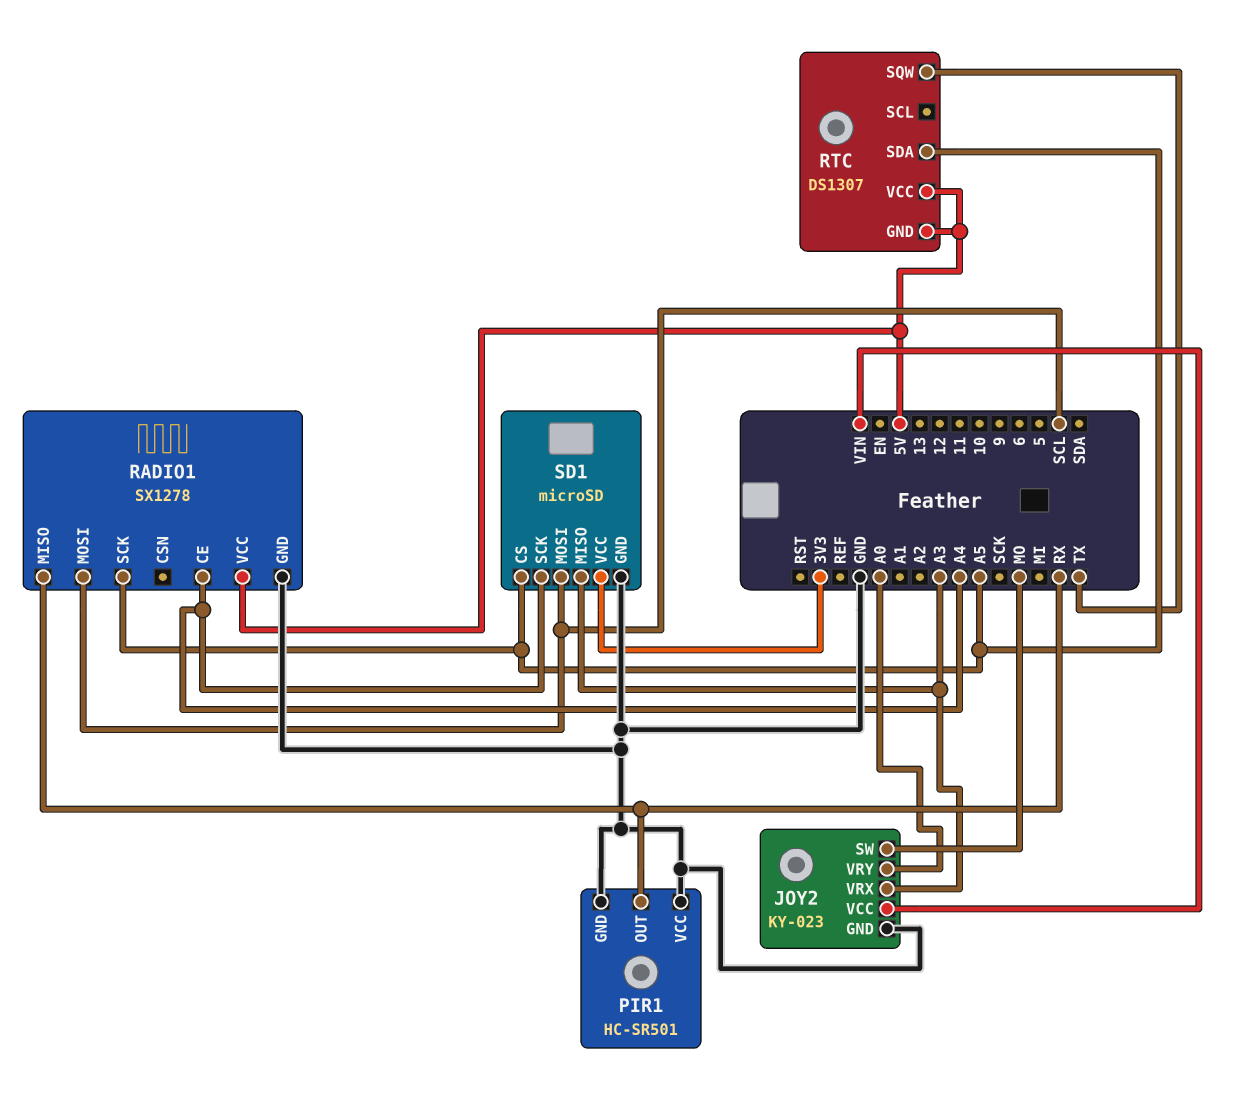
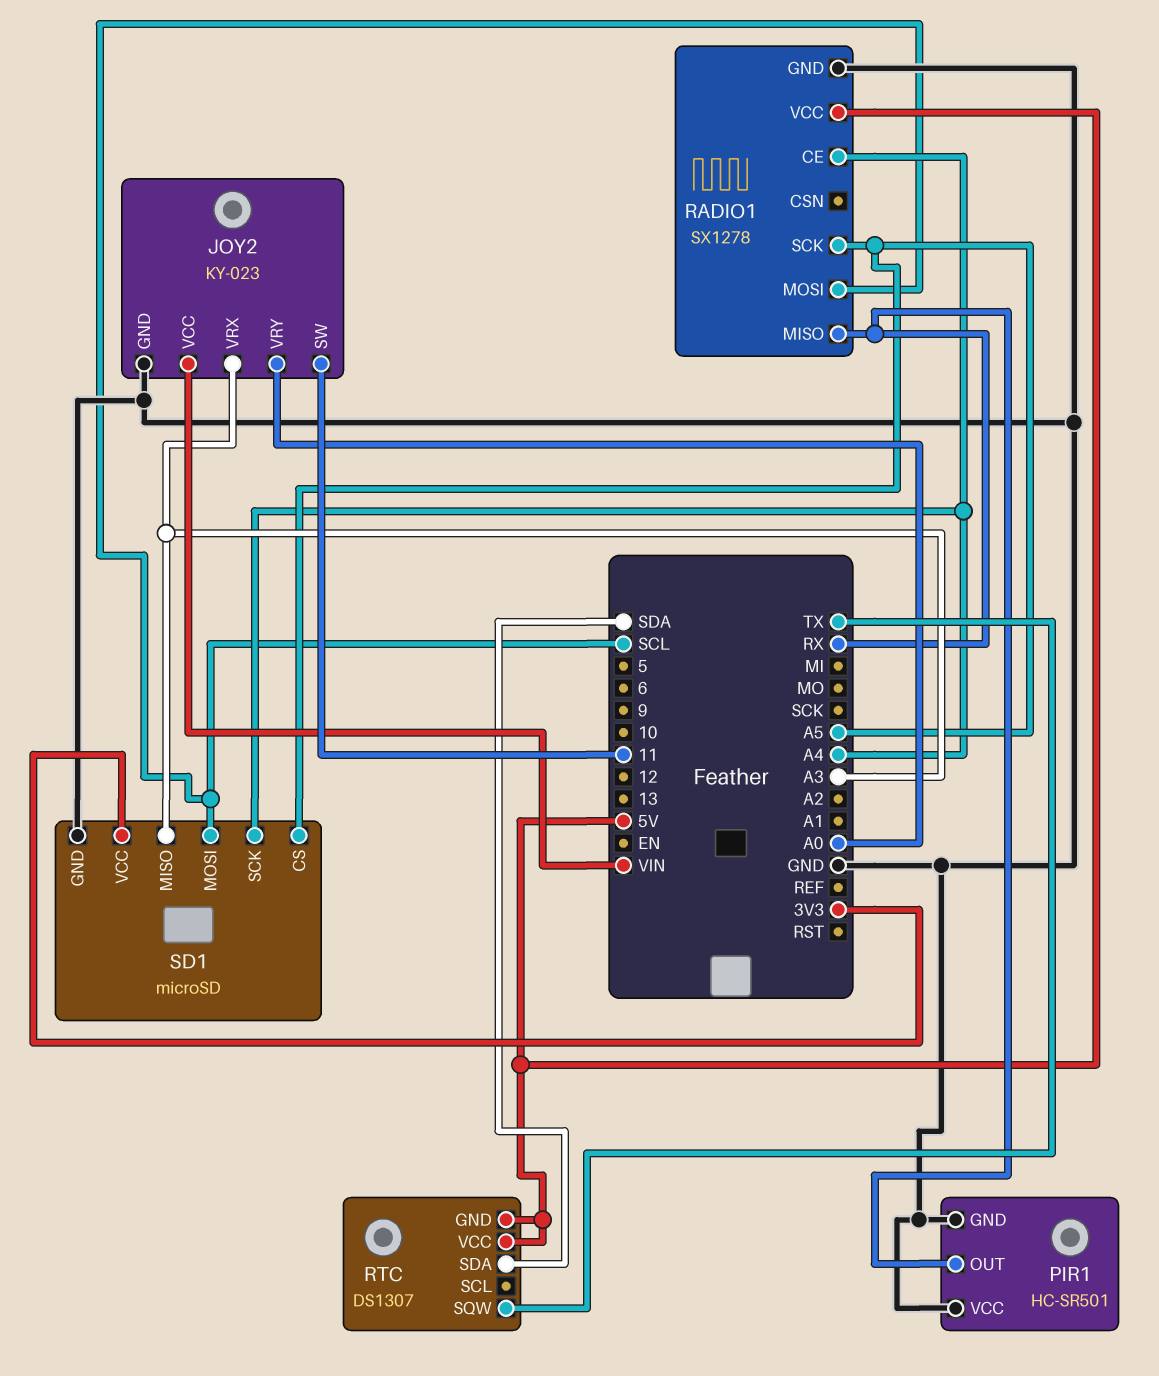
JOY2 pin SW: MO -> 11
RTC pin SDA: A5 -> SDA

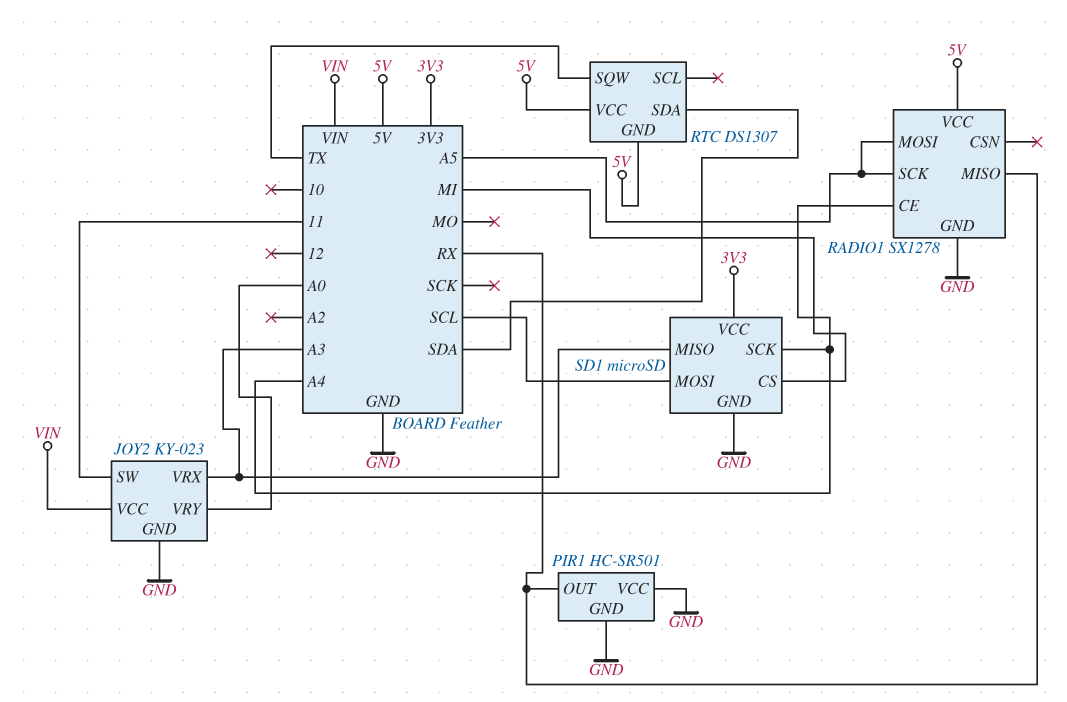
RADIO1 pin MOSI: SCL -> A5
SD1 pin CS: A5 -> MI

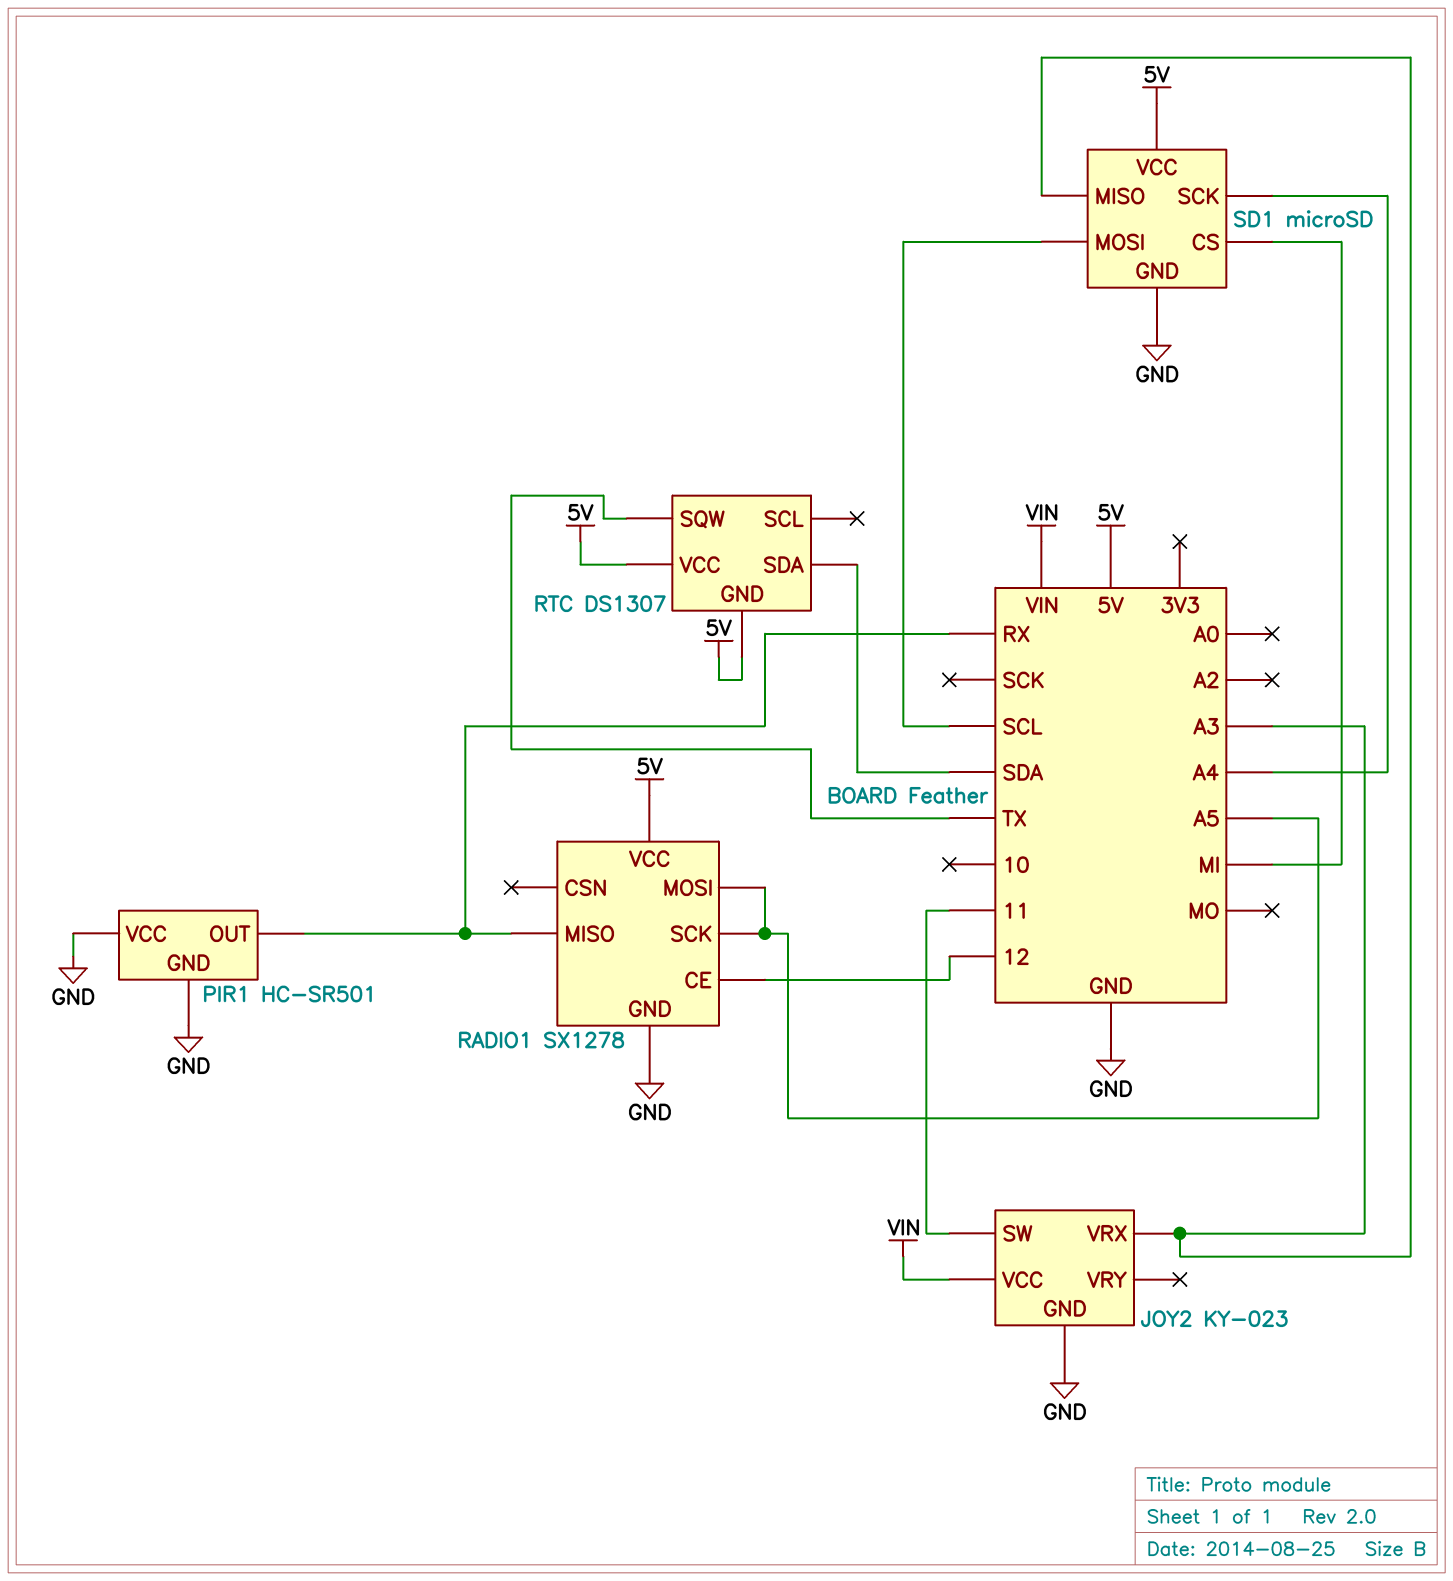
JOY2 pin VRY: A0 -> none
RADIO1 pin CE: A4 -> 12
SD1 pin VCC: 3V3 -> 5V

